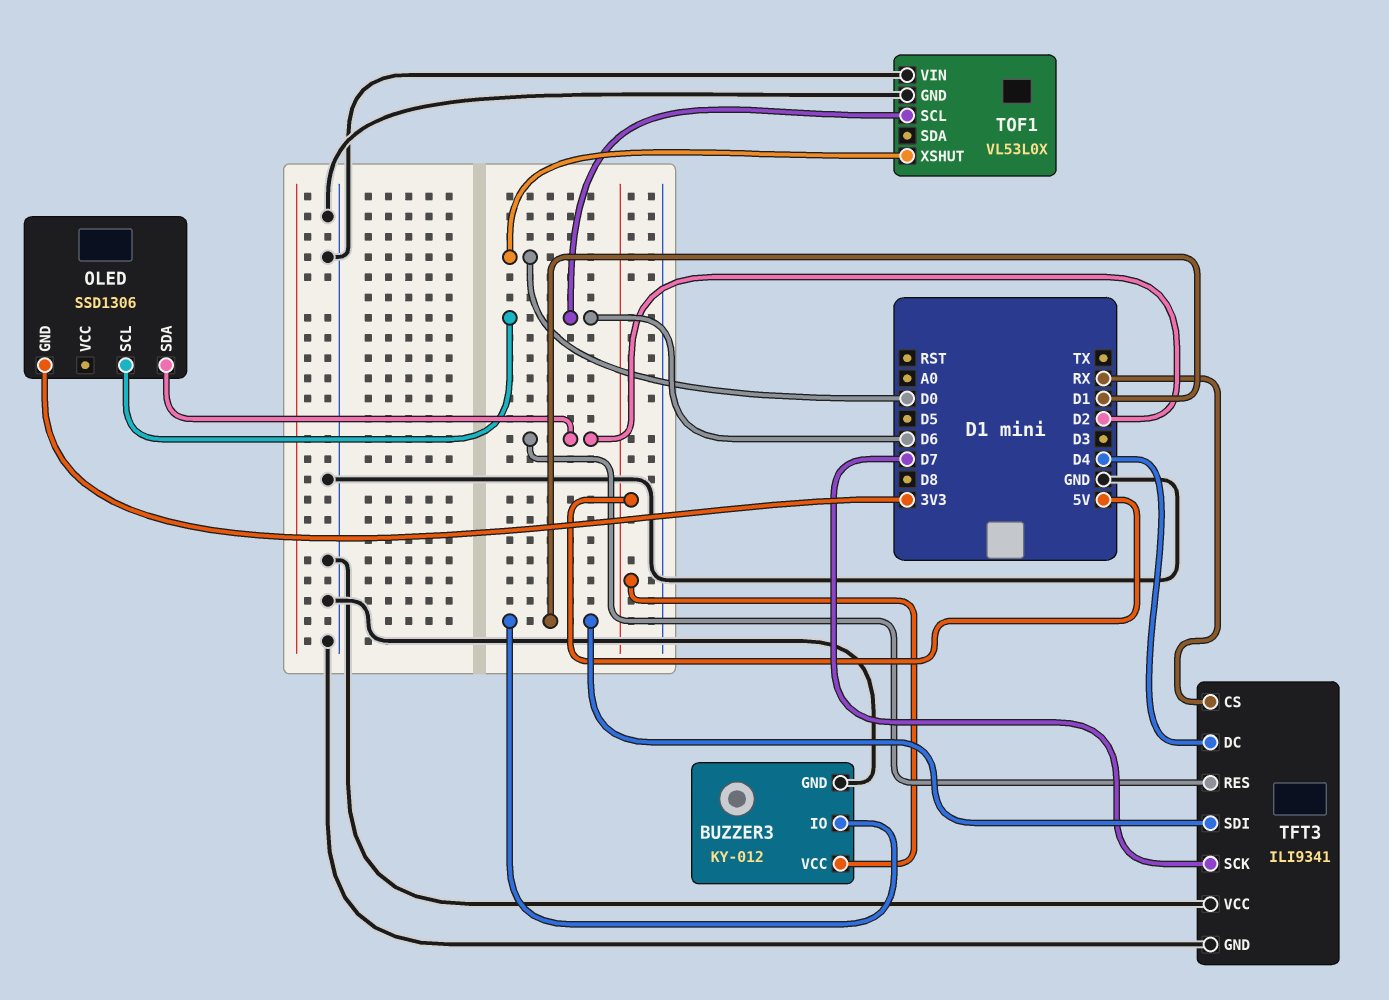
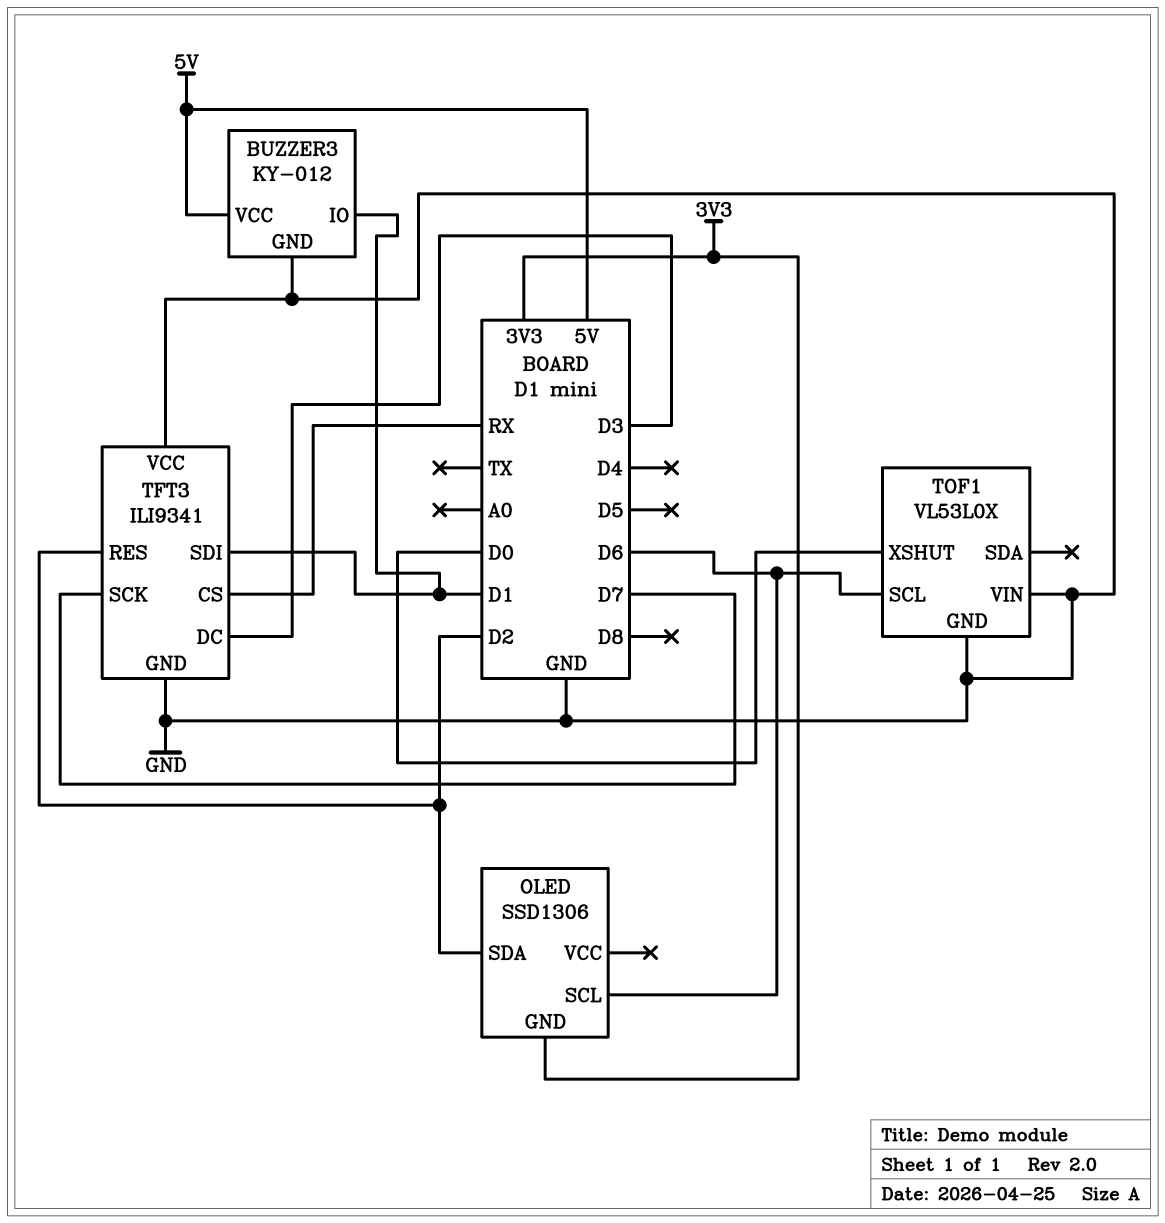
TFT3 pin DC: D4 -> D3

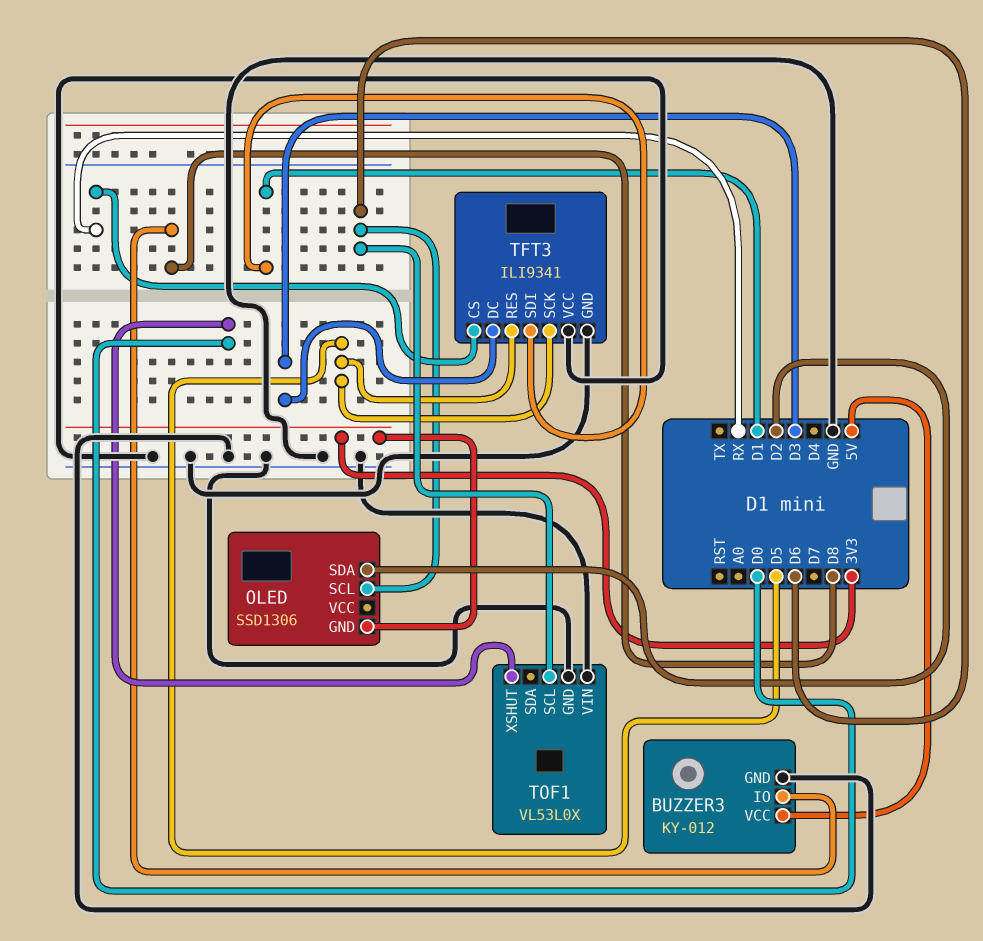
BUZZER3 pin IO: D1 -> D8
TFT3 pin RES: D2 -> D5
TFT3 pin SCK: D7 -> D5

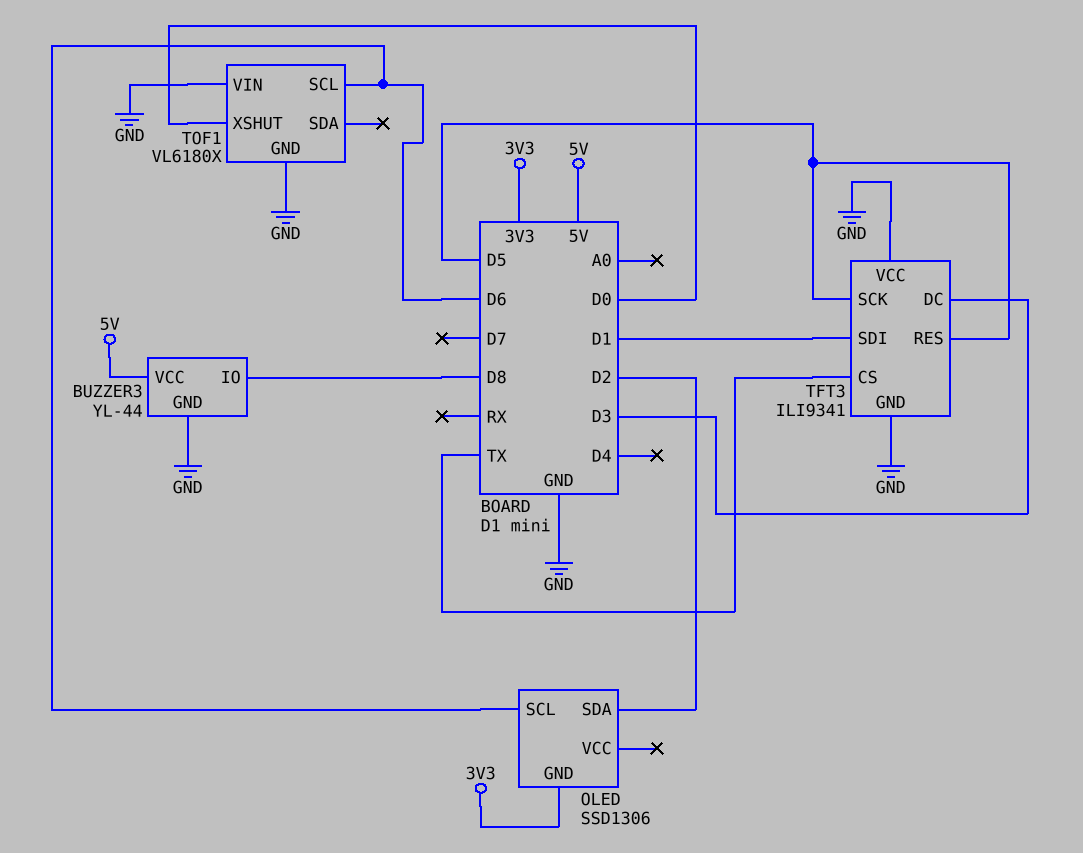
BUZZER3: KY-012 -> YL-44
TFT3 pin CS: RX -> TX
TOF1: VL53L0X -> VL6180X

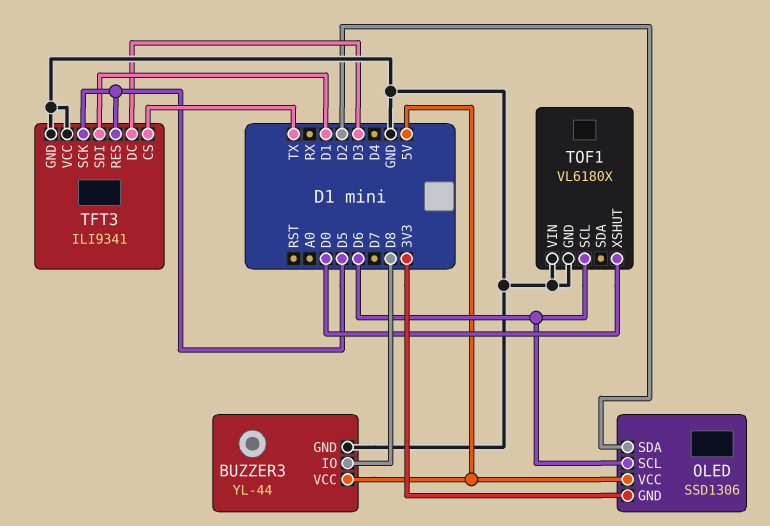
OLED pin VCC: none -> 5V

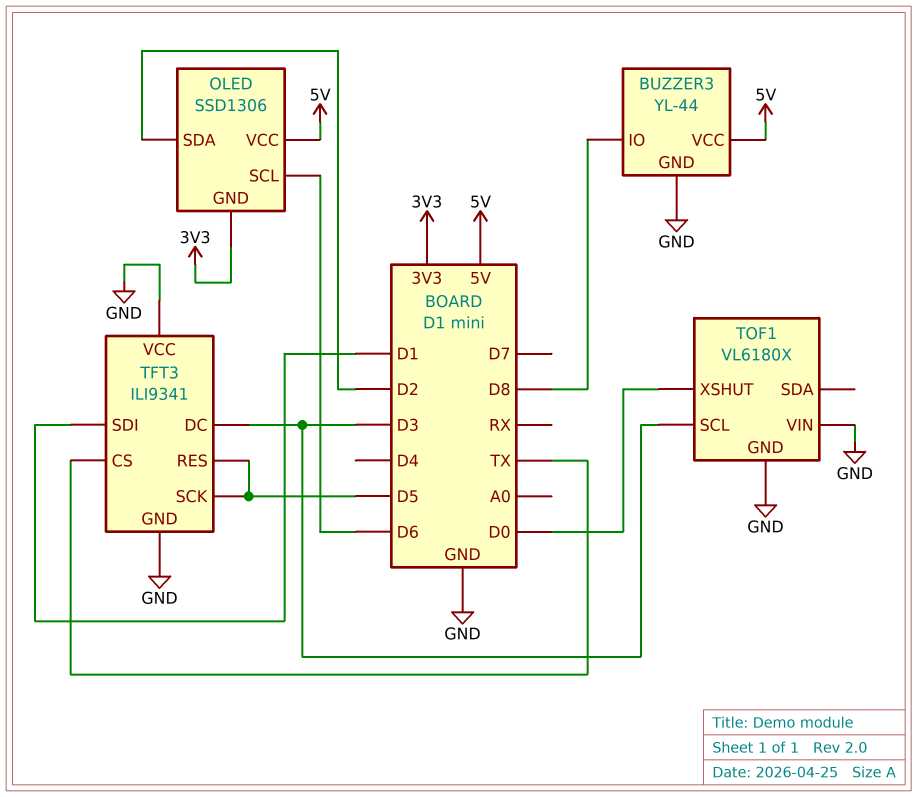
TOF1 pin SCL: D6 -> D3

